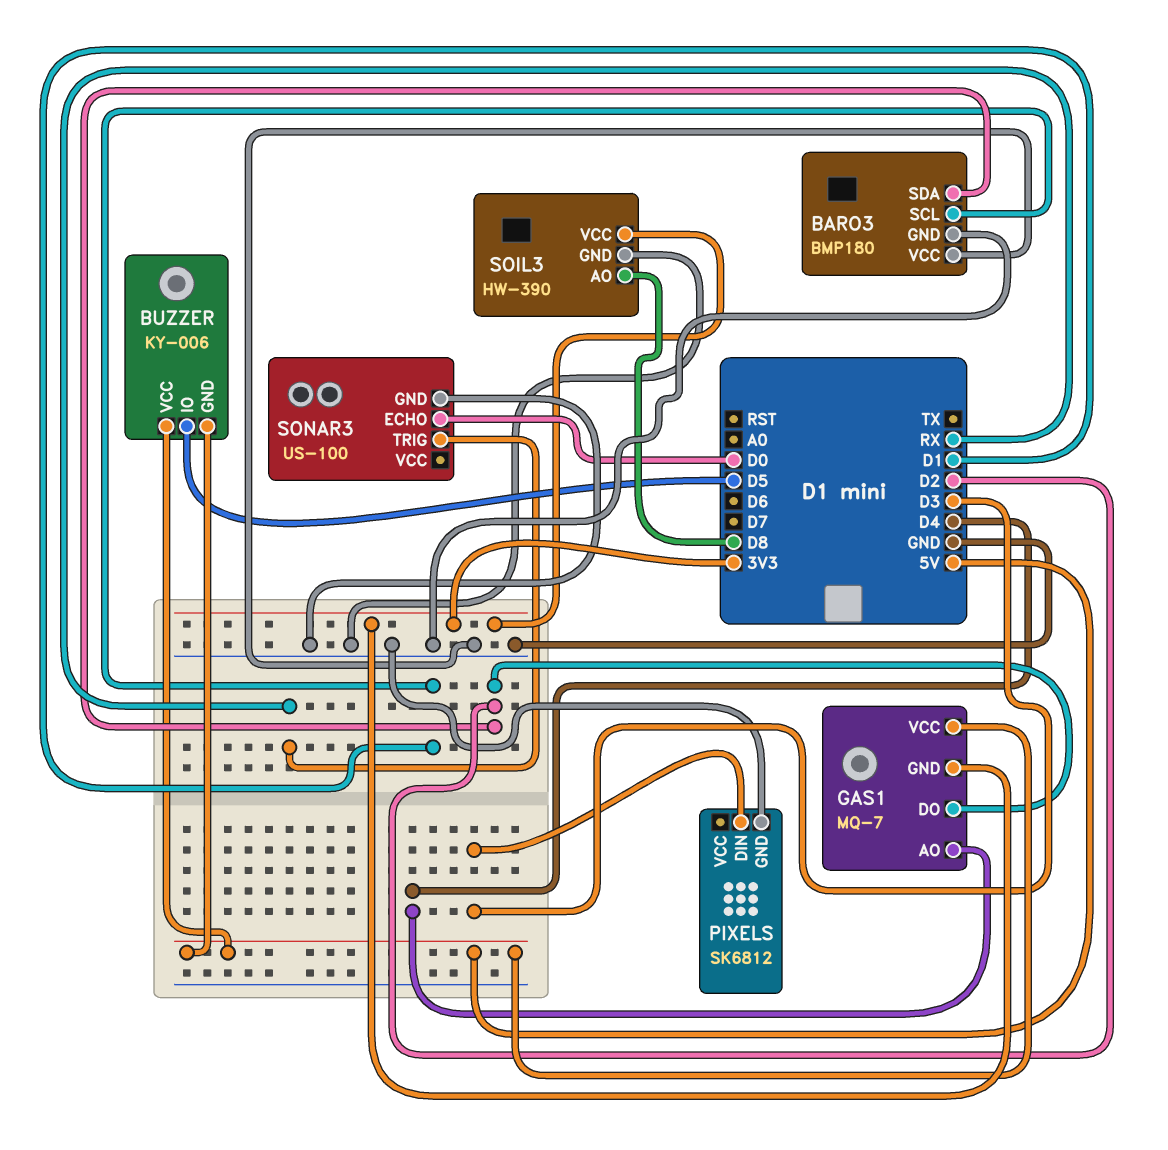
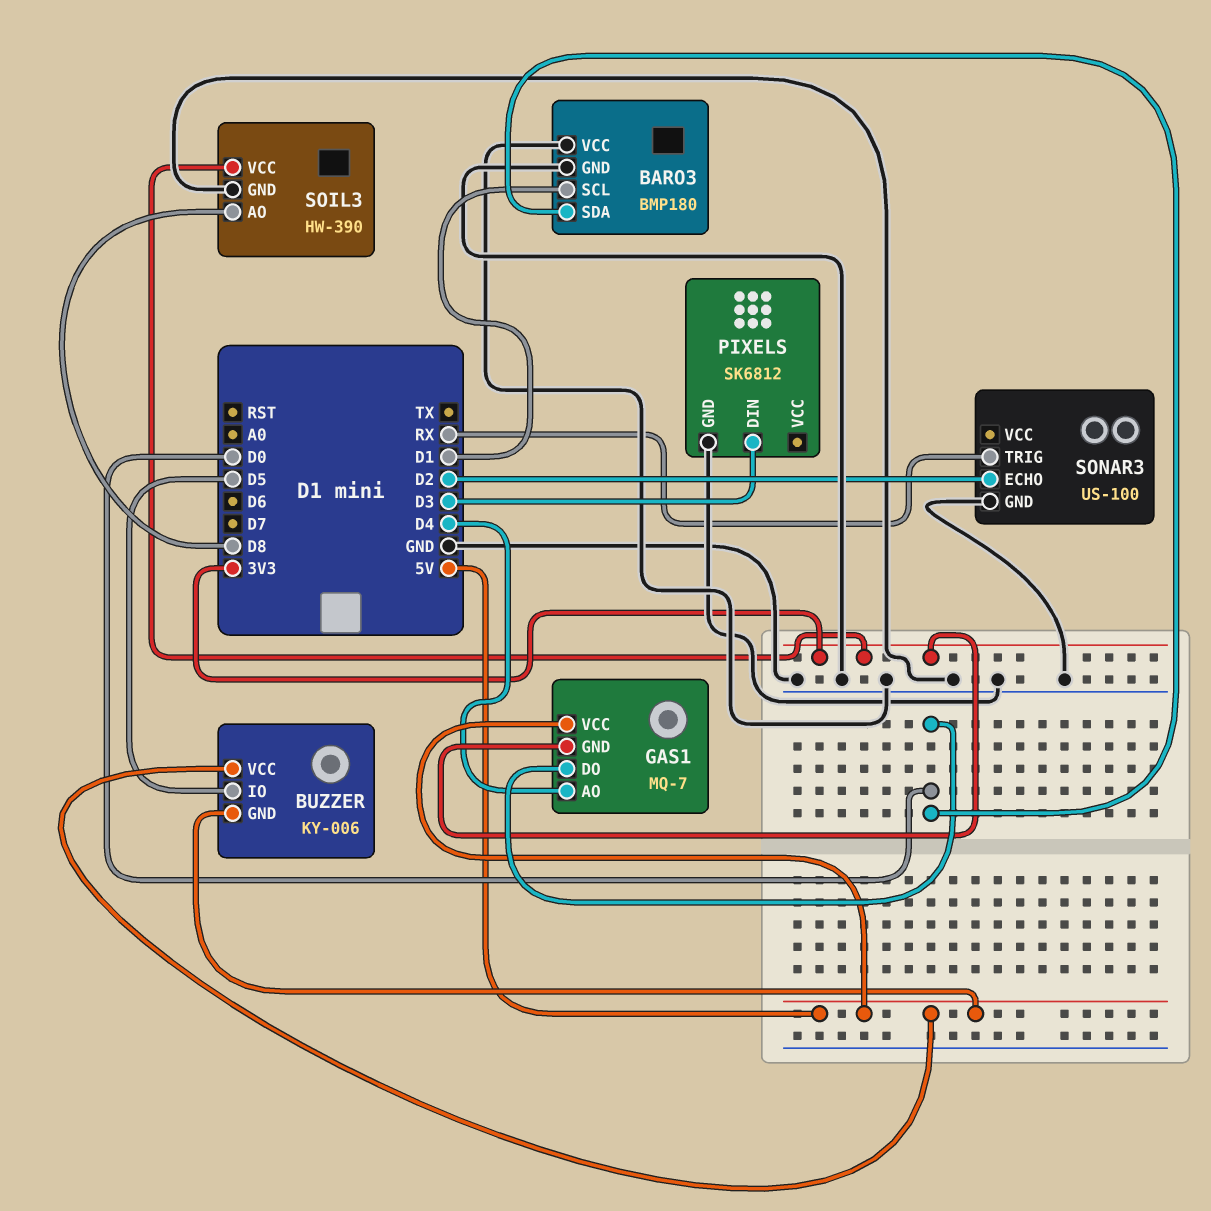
BARO3 pin SDA: D2 -> D0
GAS1 pin DO: D2 -> D0
SONAR3 pin ECHO: D0 -> D2

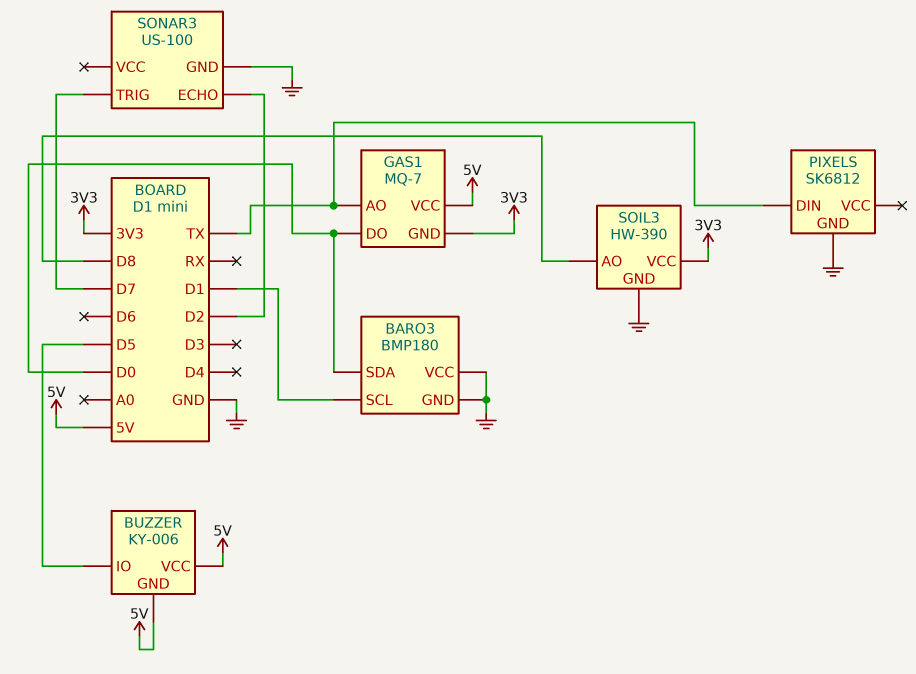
GAS1 pin AO: D4 -> TX
PIXELS pin DIN: D3 -> TX
SONAR3 pin TRIG: RX -> D7

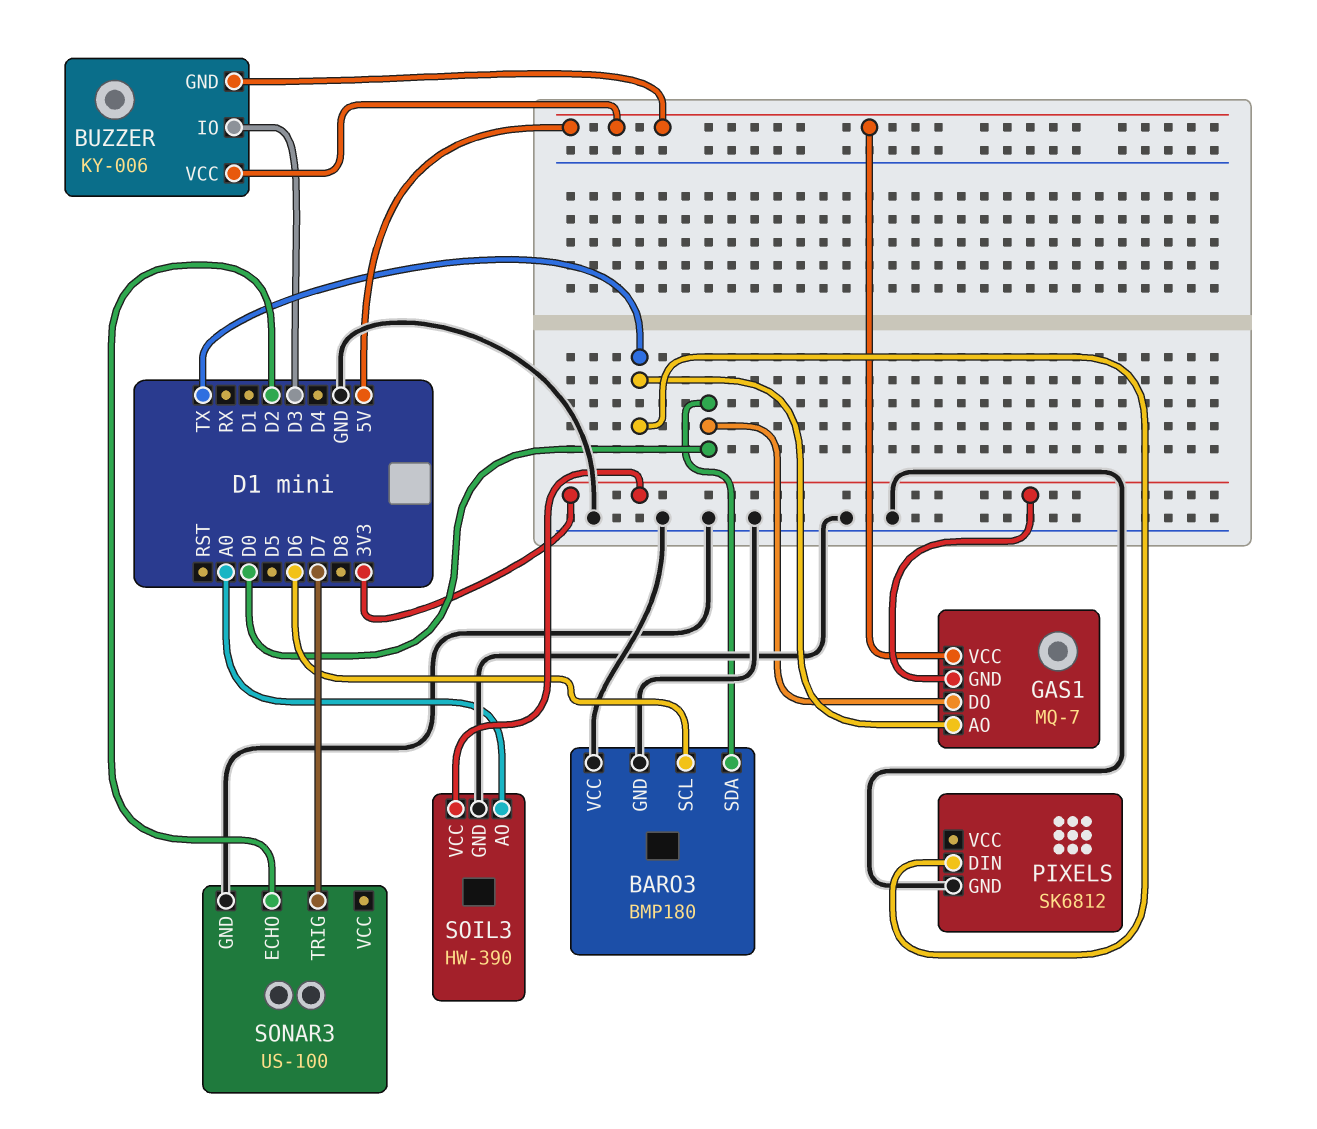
BARO3 pin SCL: D1 -> D6
BUZZER pin IO: D5 -> D3
SOIL3 pin AO: D8 -> A0

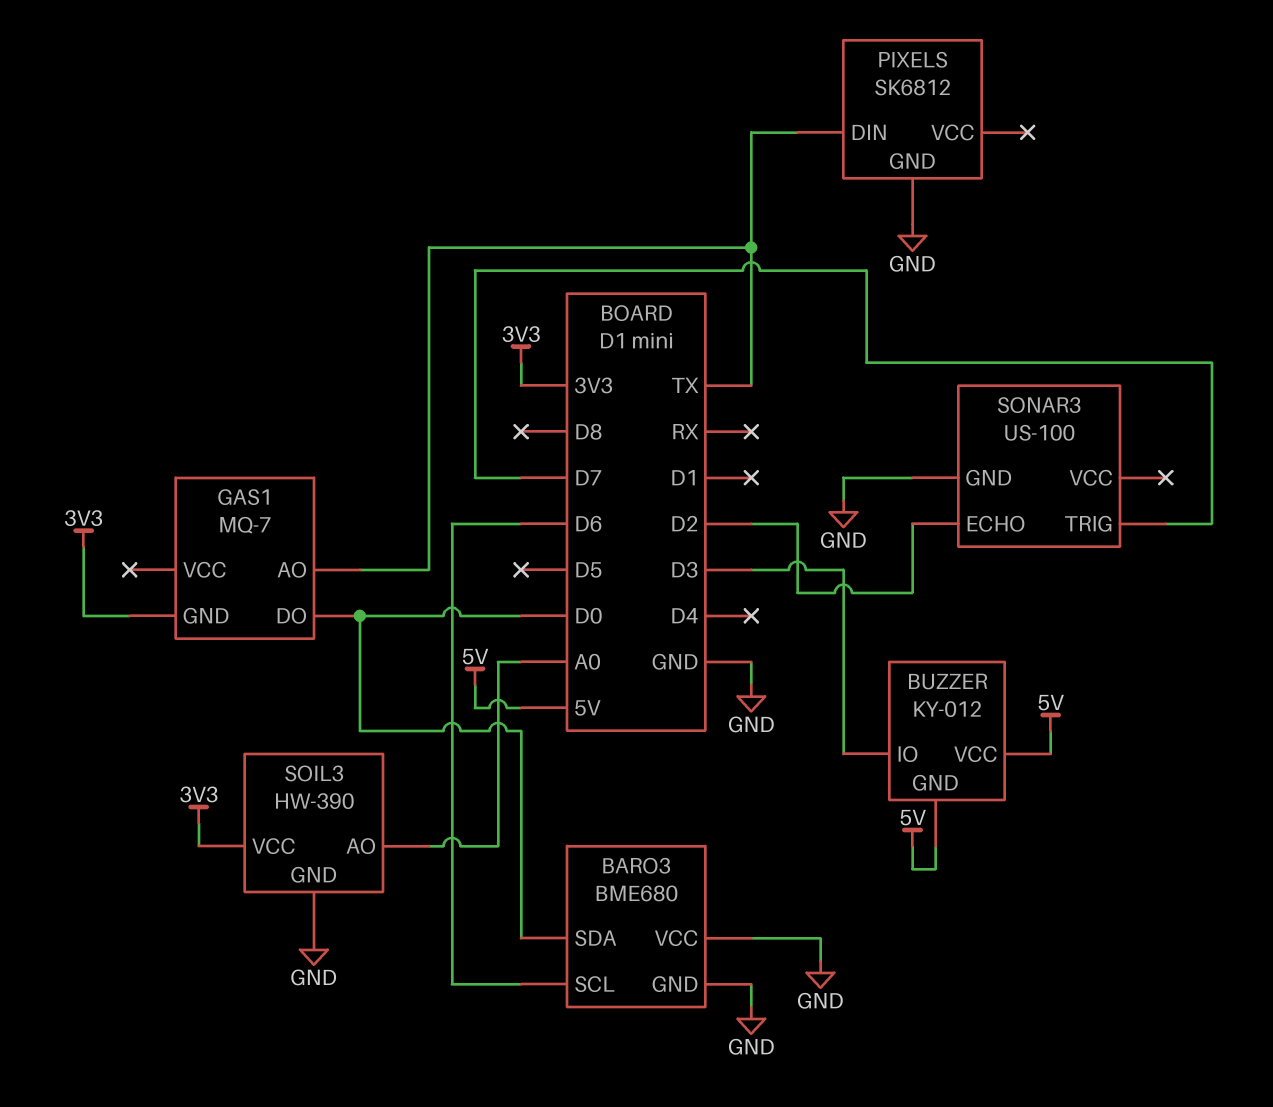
BARO3: BMP180 -> BME680
BUZZER: KY-006 -> KY-012
GAS1 pin VCC: 5V -> none

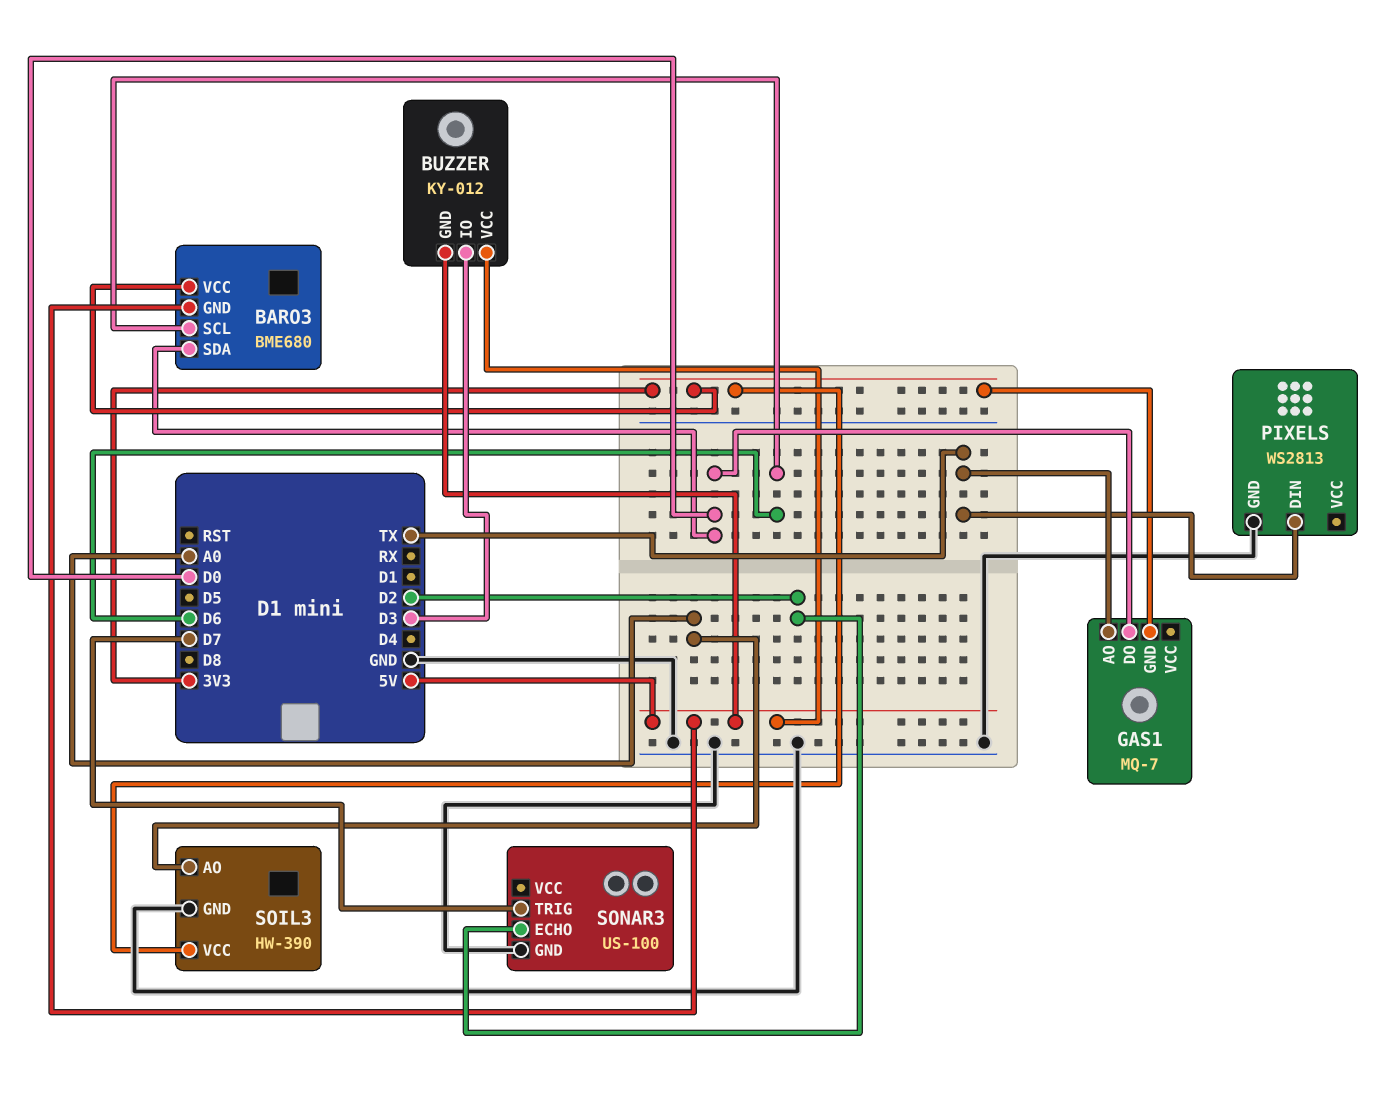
BARO3 pin GND: GND -> 5V
BARO3 pin VCC: GND -> 3V3
PIXELS: SK6812 -> WS2813

